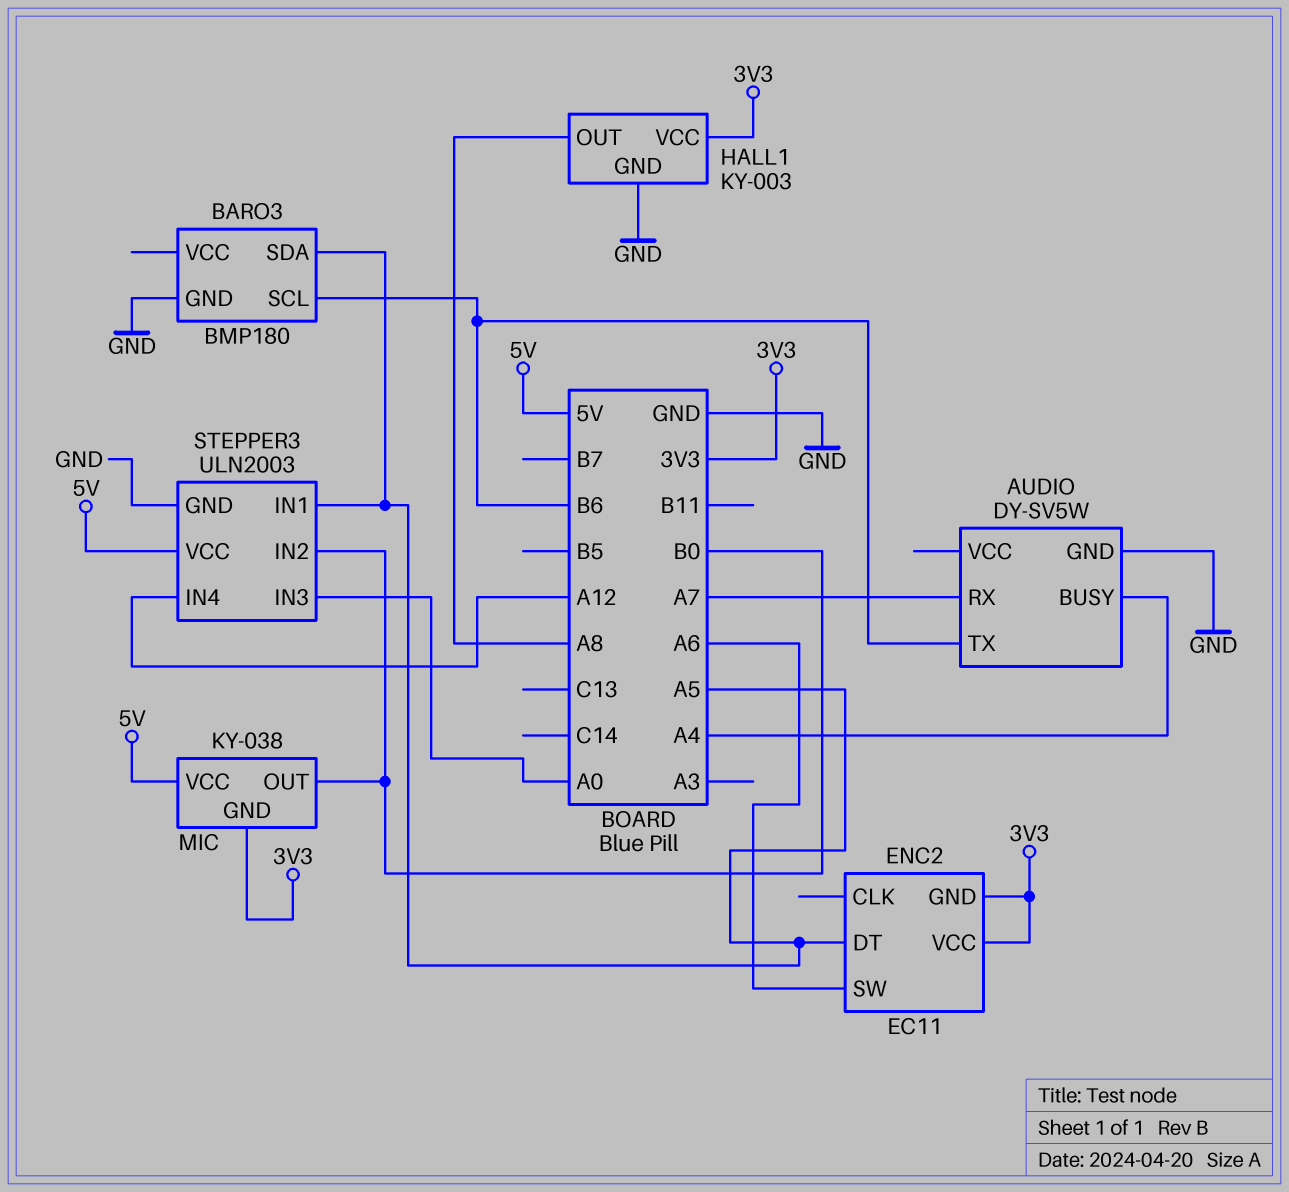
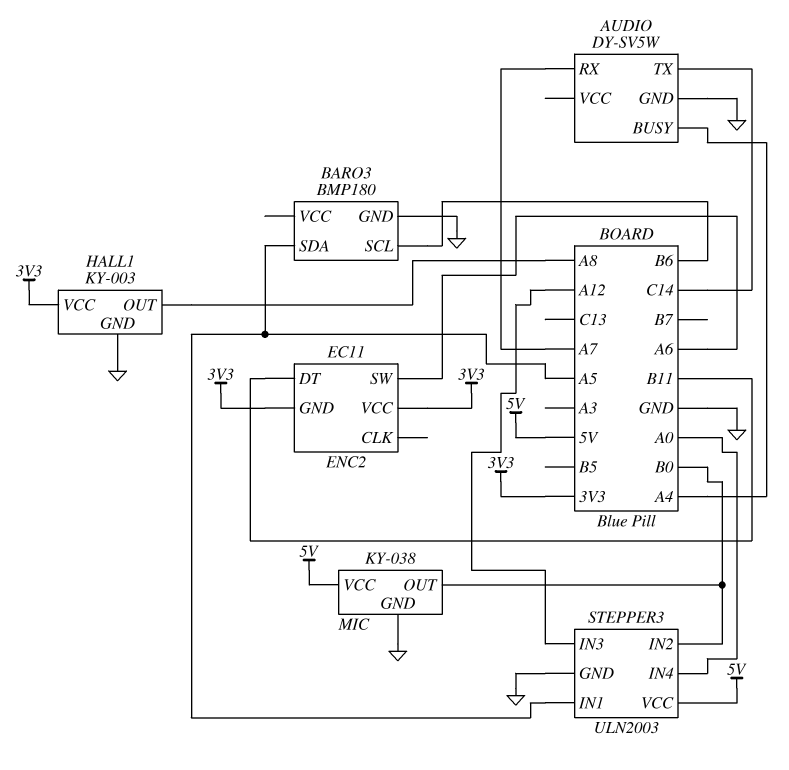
AUDIO pin TX: B6 -> C14
ENC2 pin DT: A5 -> B11
MIC pin GND: 3V3 -> GND
STEPPER3 pin IN3: A0 -> A12
STEPPER3 pin IN4: A12 -> A0

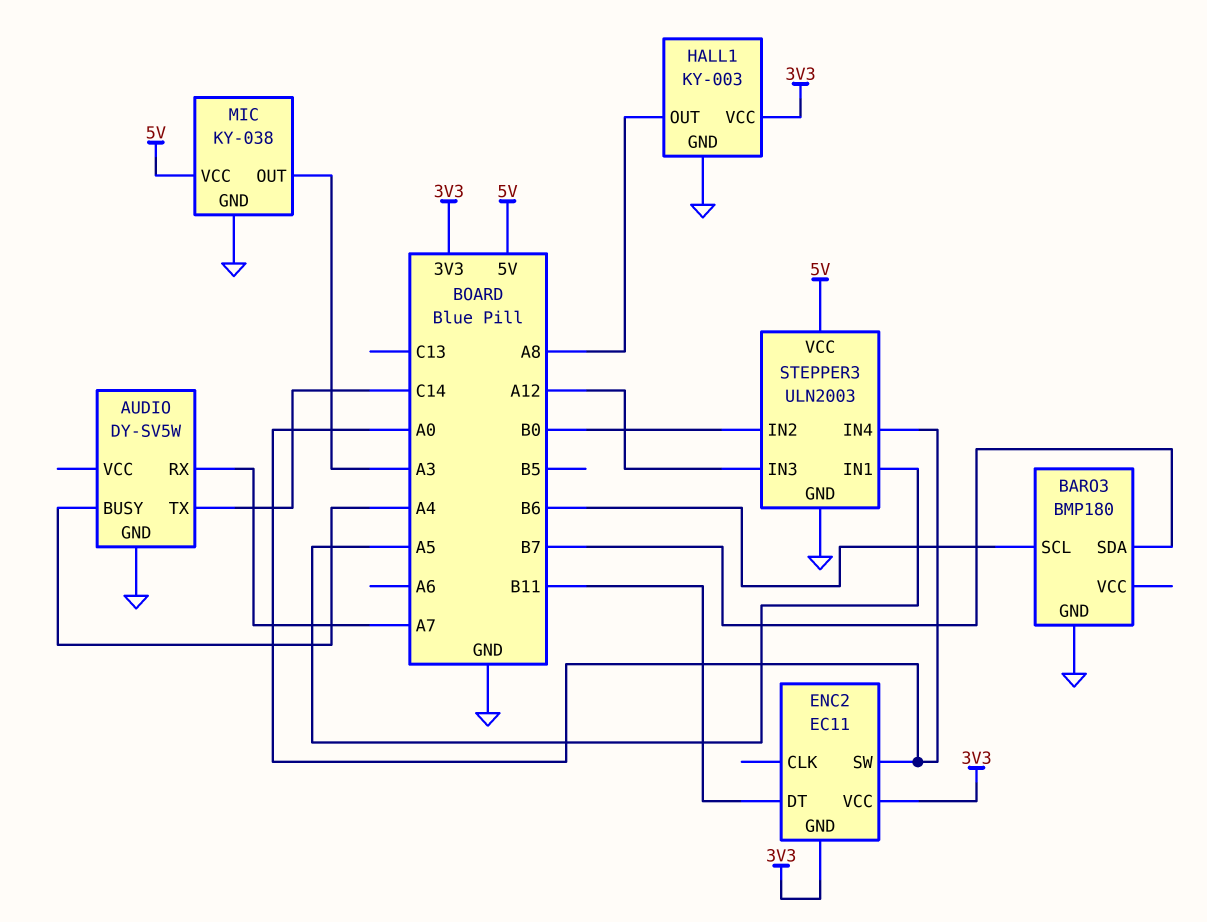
BARO3 pin SDA: A5 -> B7
ENC2 pin SW: A6 -> A0
MIC pin OUT: B0 -> A3

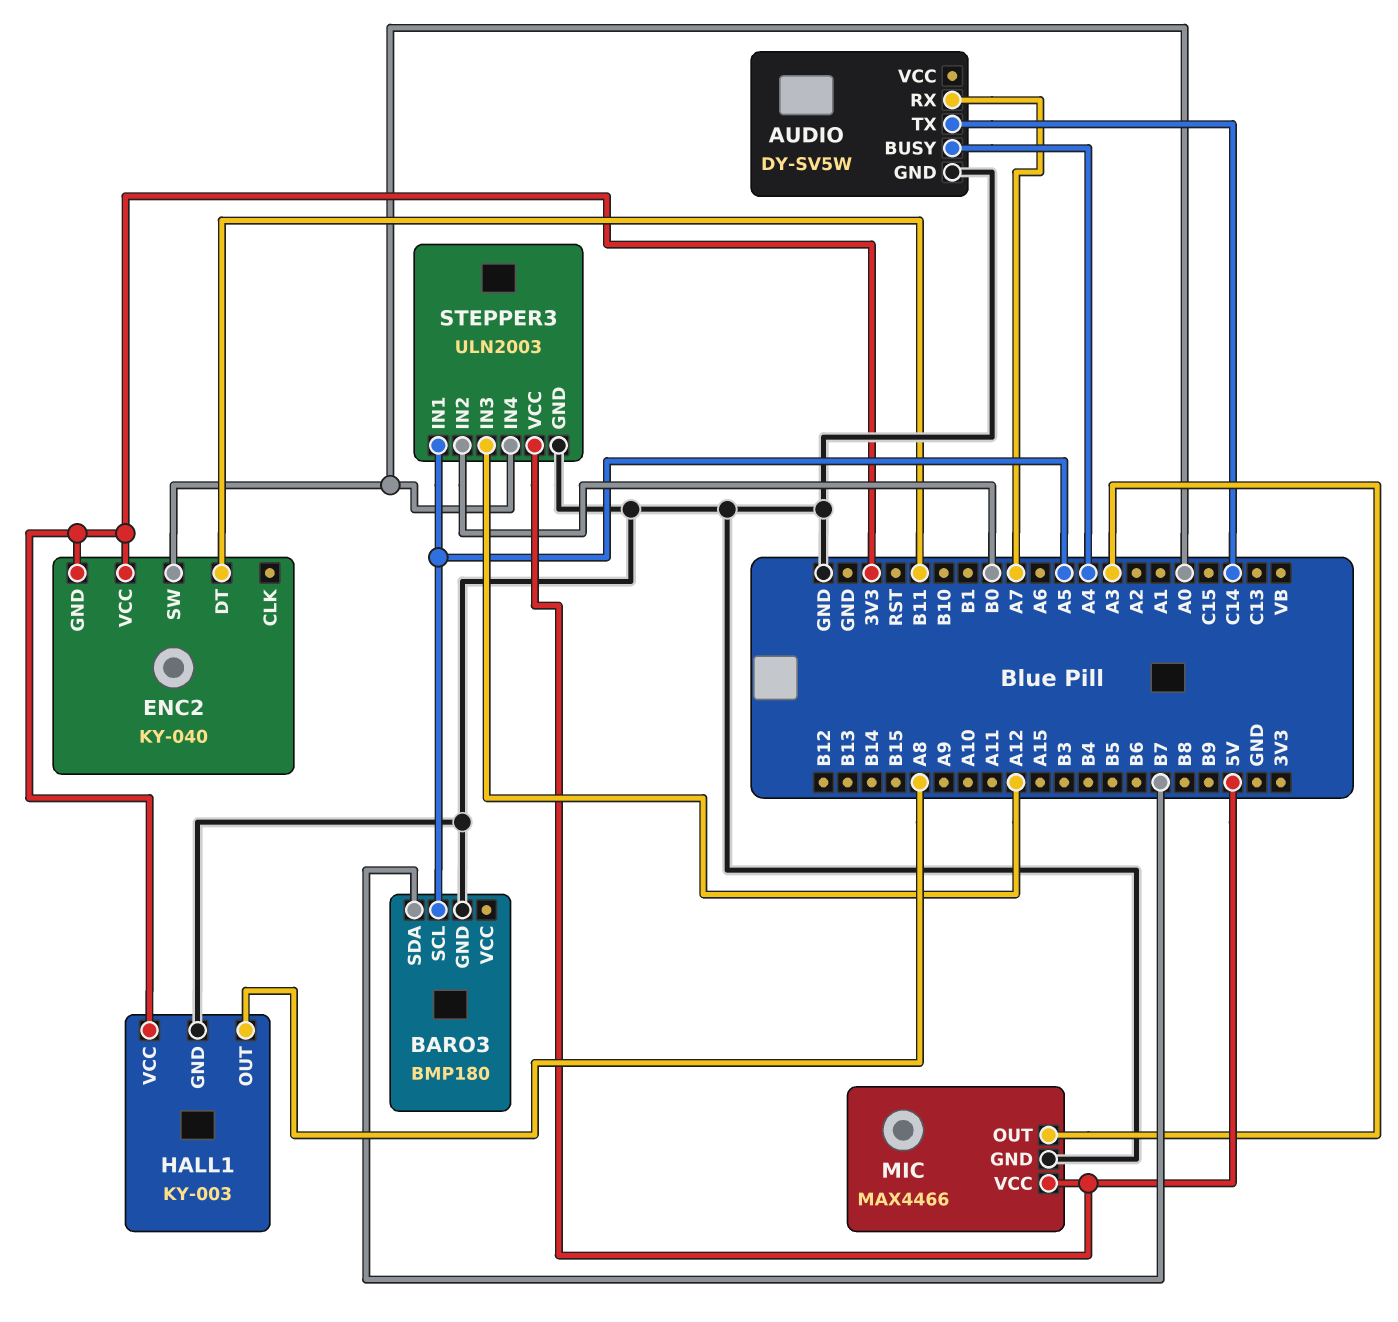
BARO3 pin SCL: B6 -> A5
ENC2: EC11 -> KY-040
MIC: KY-038 -> MAX4466

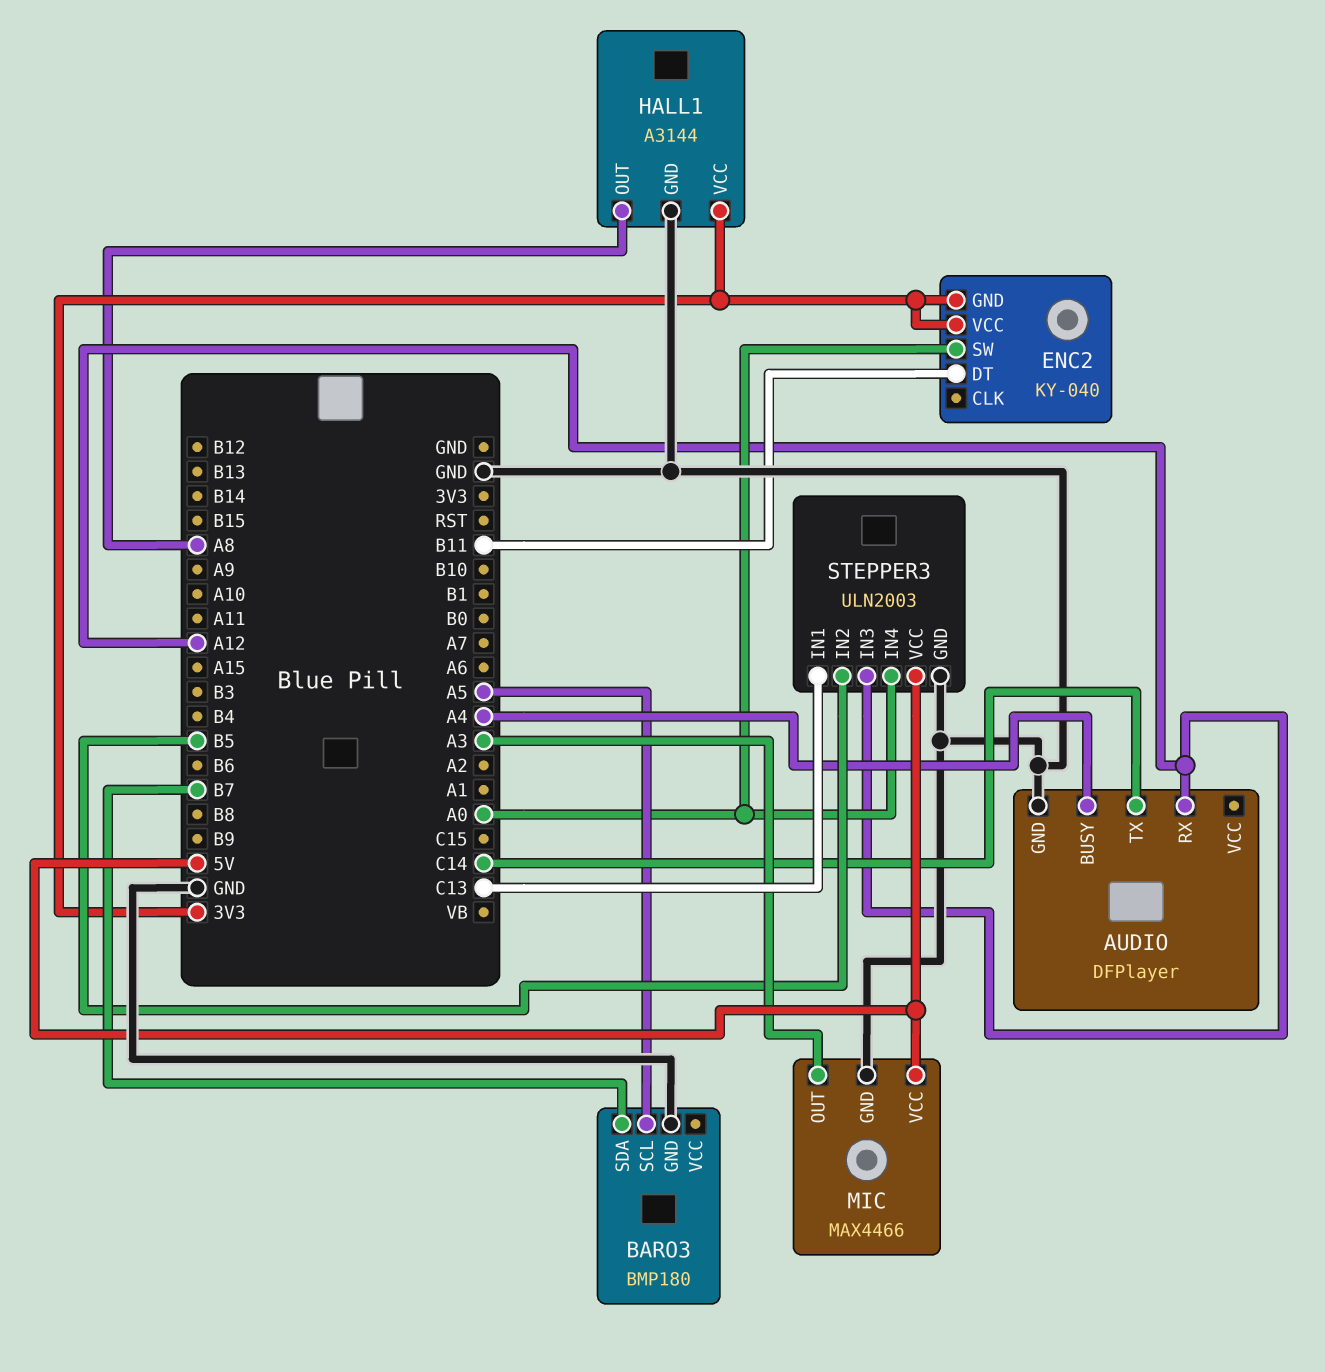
AUDIO: DY-SV5W -> DFPlayer
AUDIO pin RX: A7 -> A12
HALL1: KY-003 -> A3144
STEPPER3 pin IN1: A5 -> C13
STEPPER3 pin IN2: B0 -> B5

